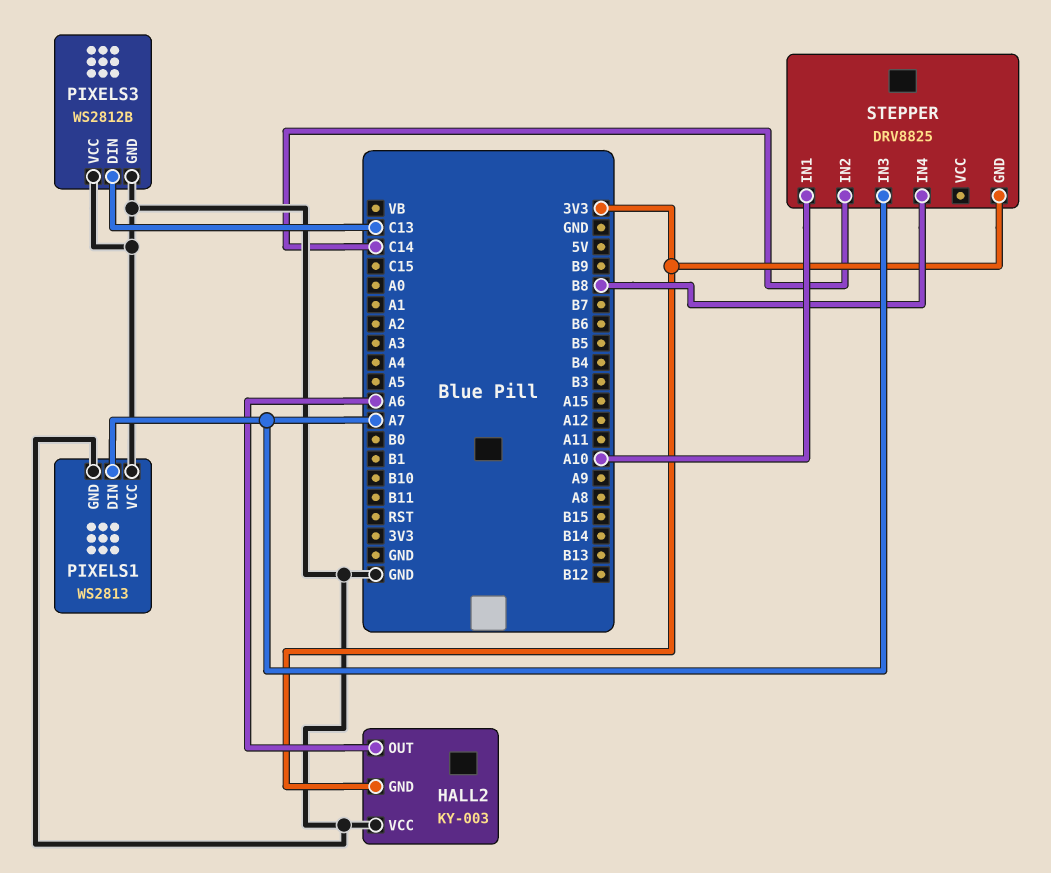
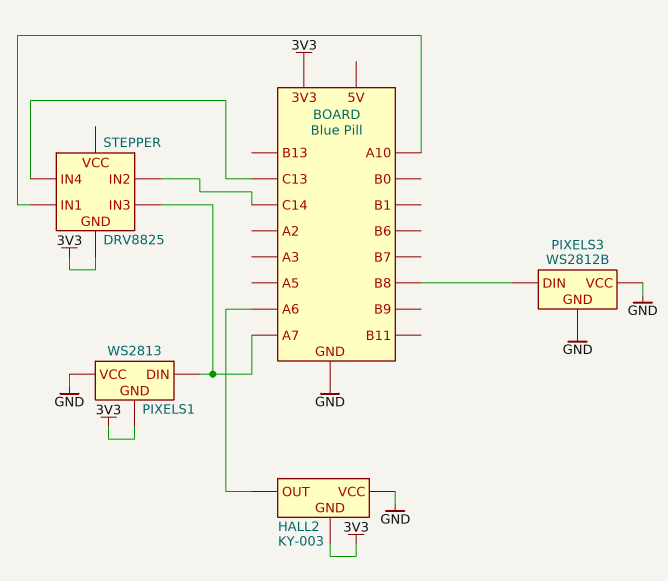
PIXELS1 pin GND: GND -> 3V3
PIXELS3 pin DIN: C13 -> B8
STEPPER pin IN4: B8 -> C13

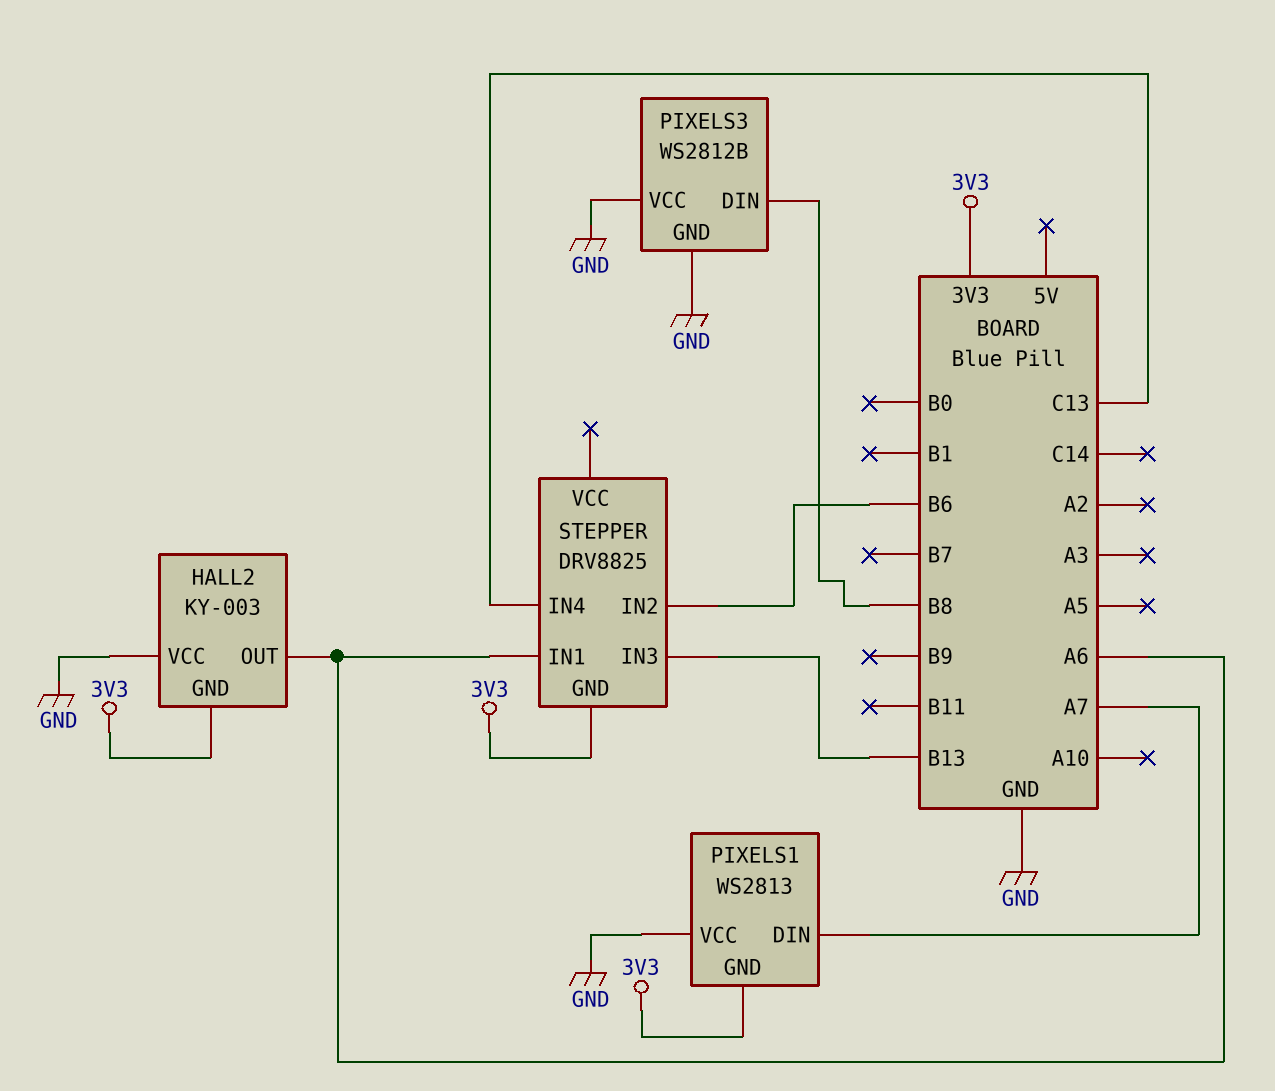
STEPPER pin IN1: A10 -> A6
STEPPER pin IN2: C14 -> B6
STEPPER pin IN3: A7 -> B13

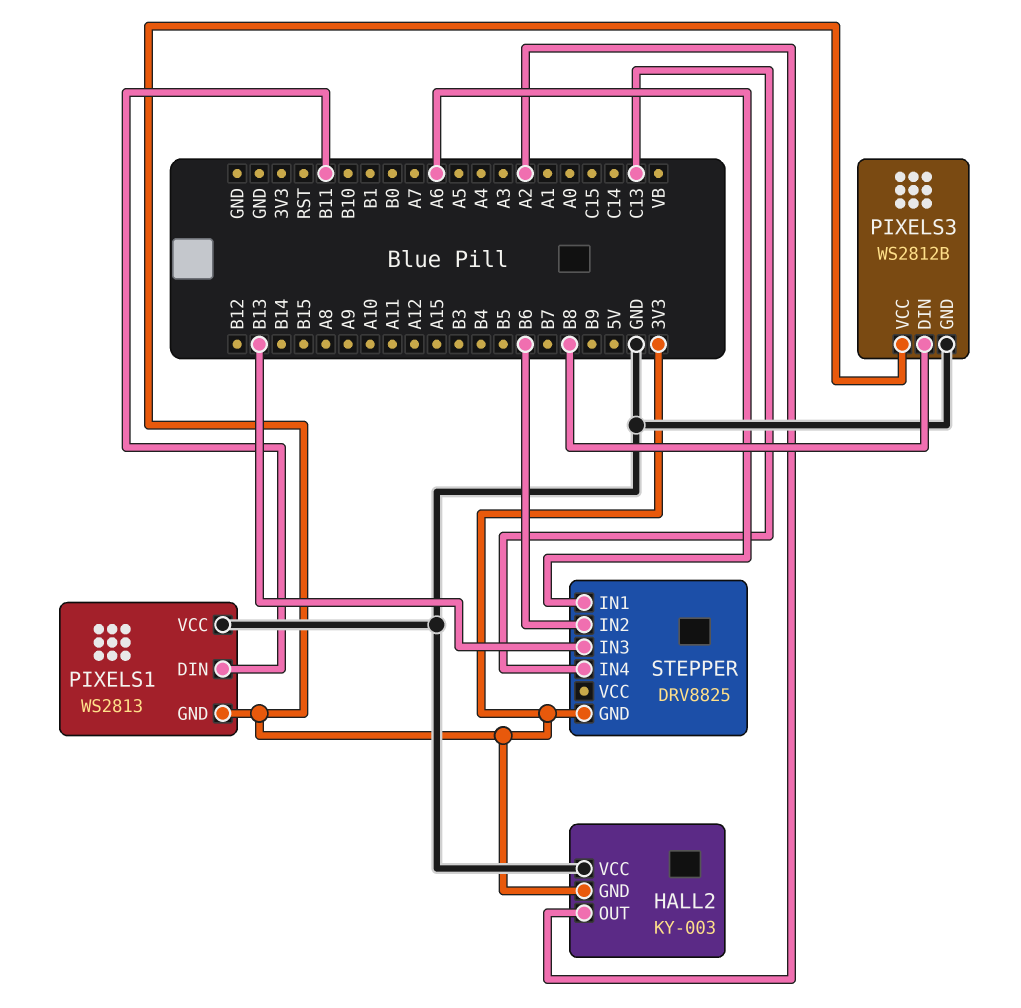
HALL2 pin OUT: A6 -> A2
PIXELS1 pin DIN: A7 -> B11
PIXELS3 pin VCC: GND -> 3V3

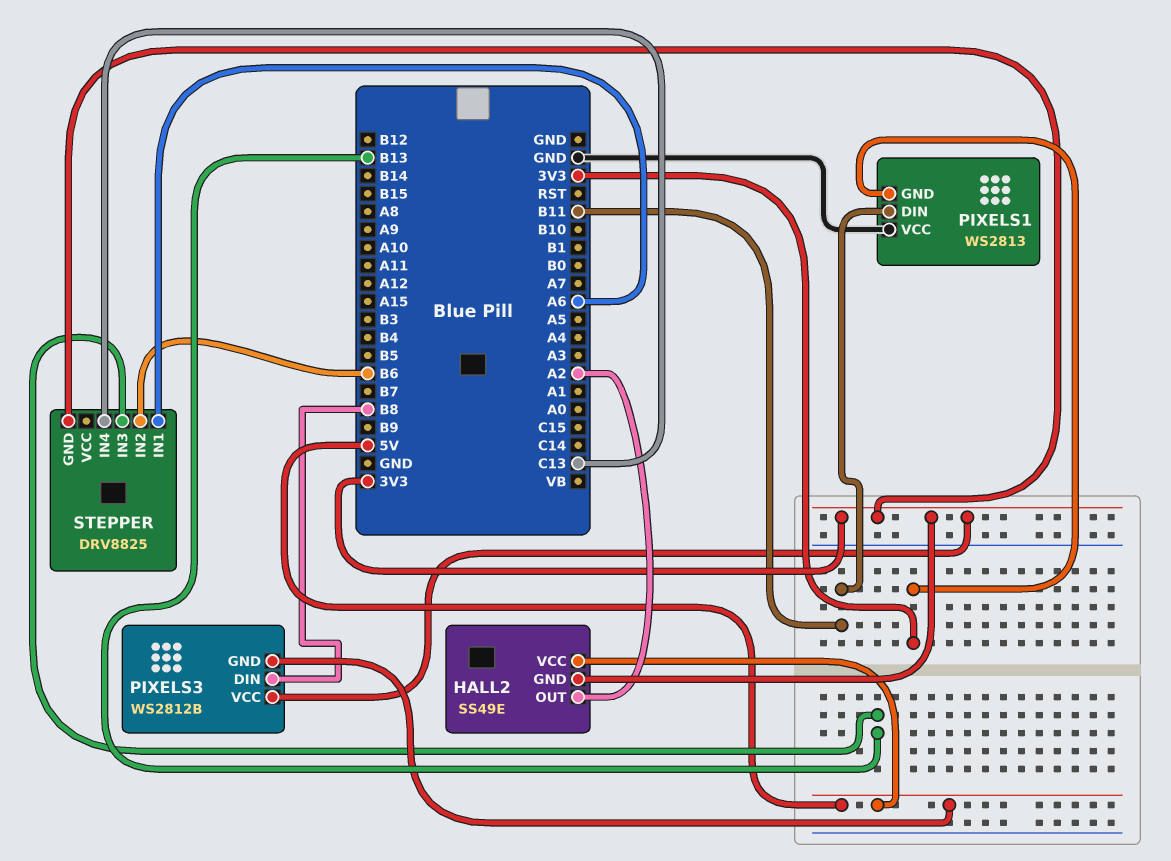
HALL2: KY-003 -> SS49E
HALL2 pin VCC: GND -> 5V
PIXELS3 pin GND: GND -> 5V

